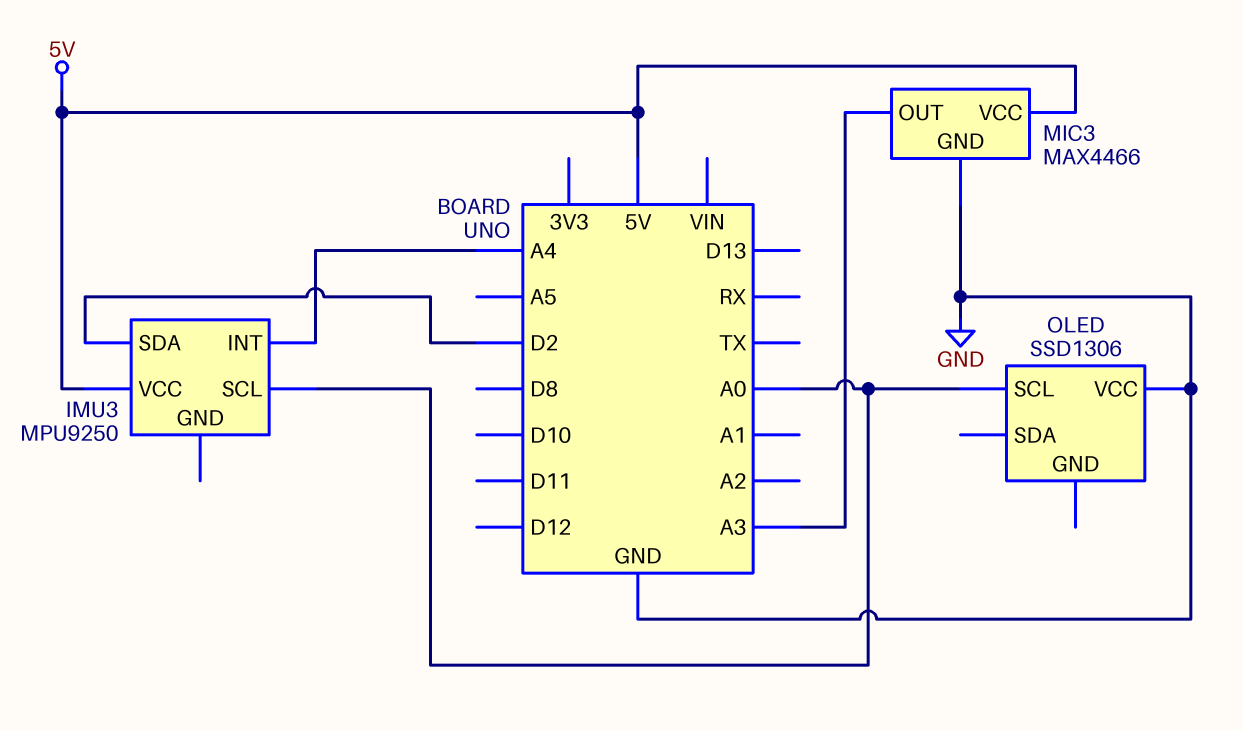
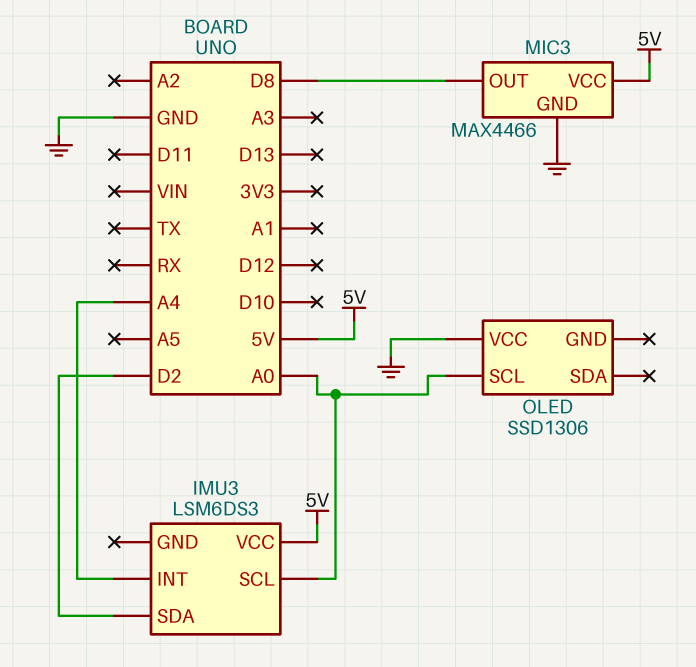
IMU3: MPU9250 -> LSM6DS3
MIC3 pin OUT: A3 -> D8

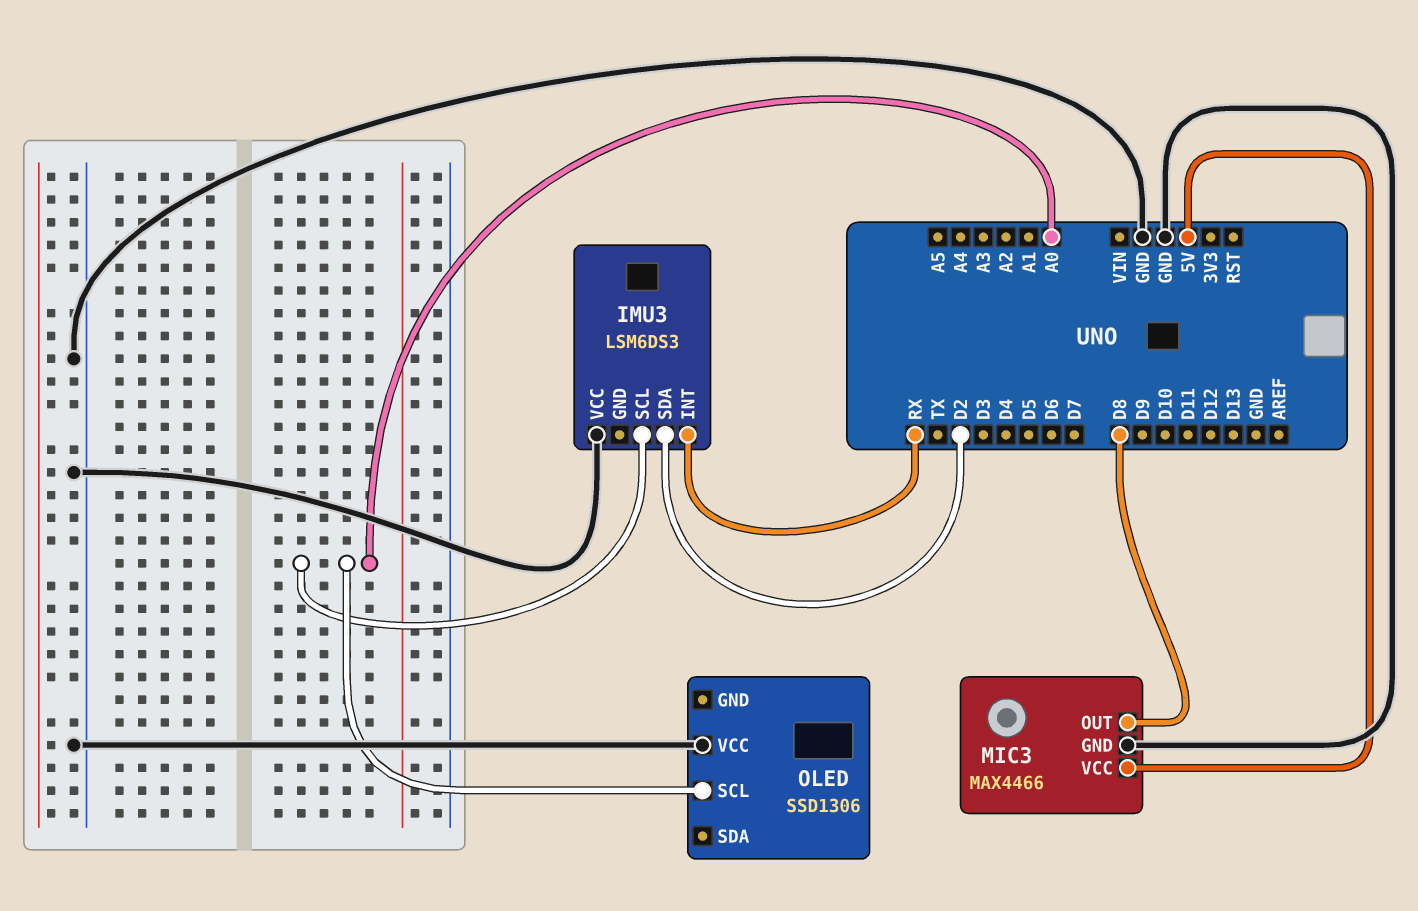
IMU3 pin INT: A4 -> RX
IMU3 pin VCC: 5V -> GND

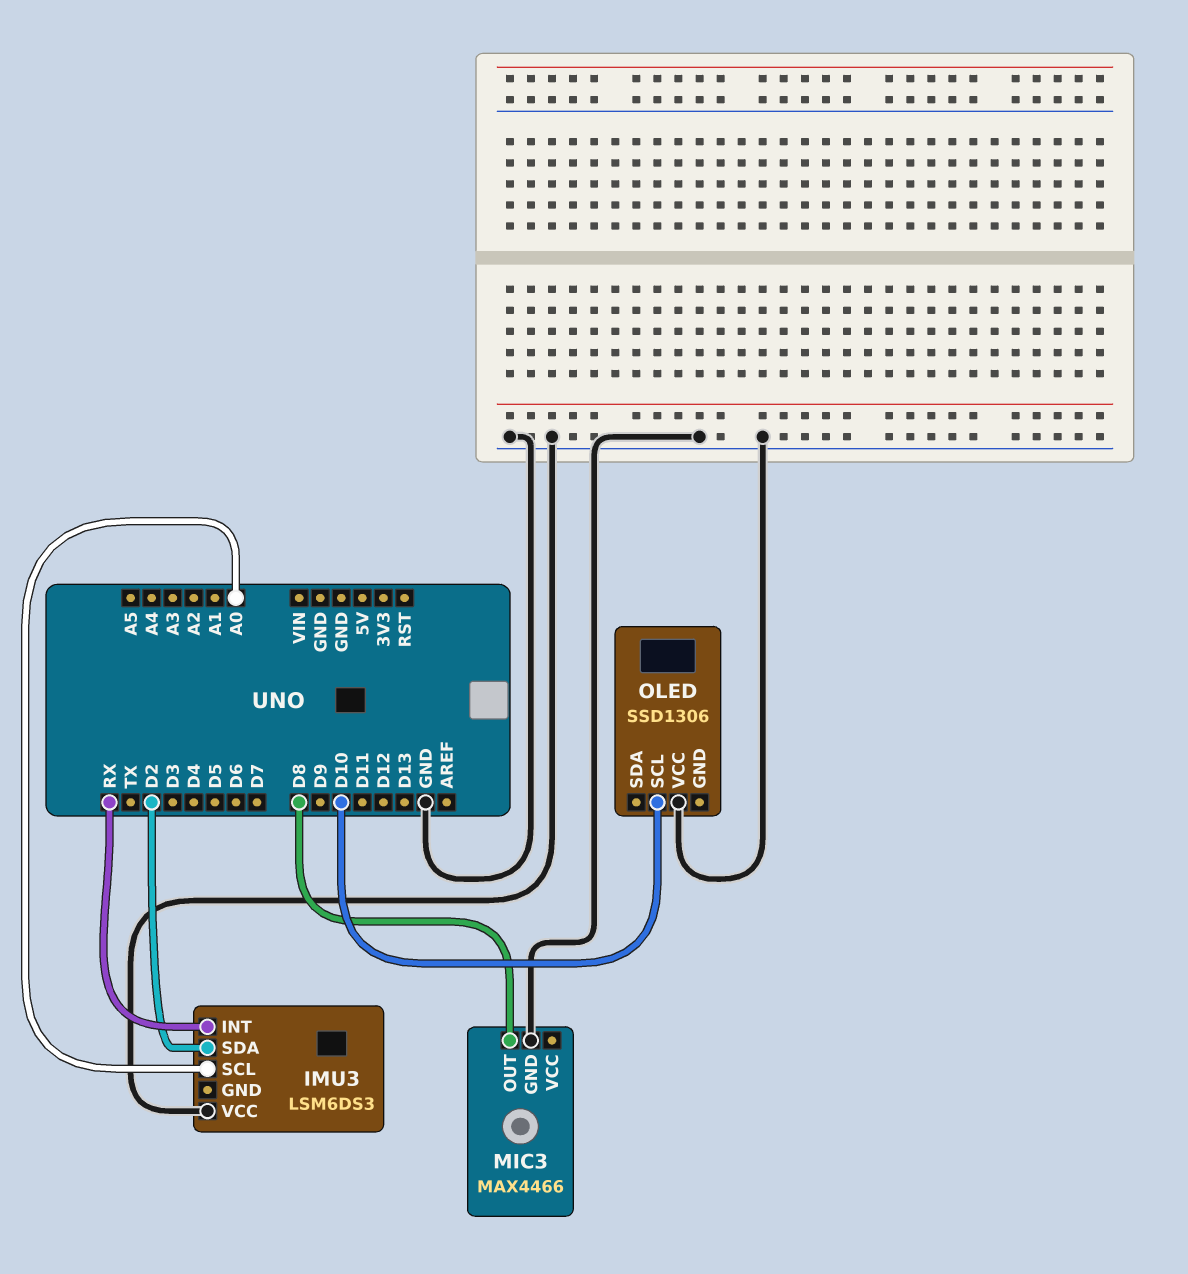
MIC3 pin VCC: 5V -> none
OLED pin SCL: A0 -> D10

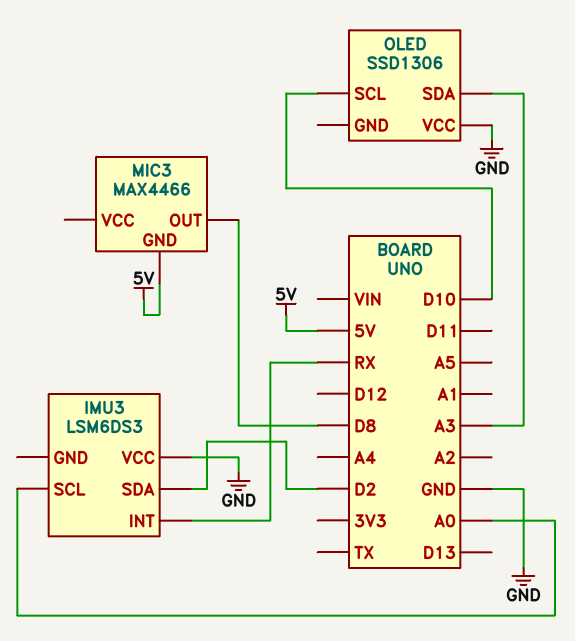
MIC3 pin GND: GND -> 5V
OLED pin SDA: none -> A3

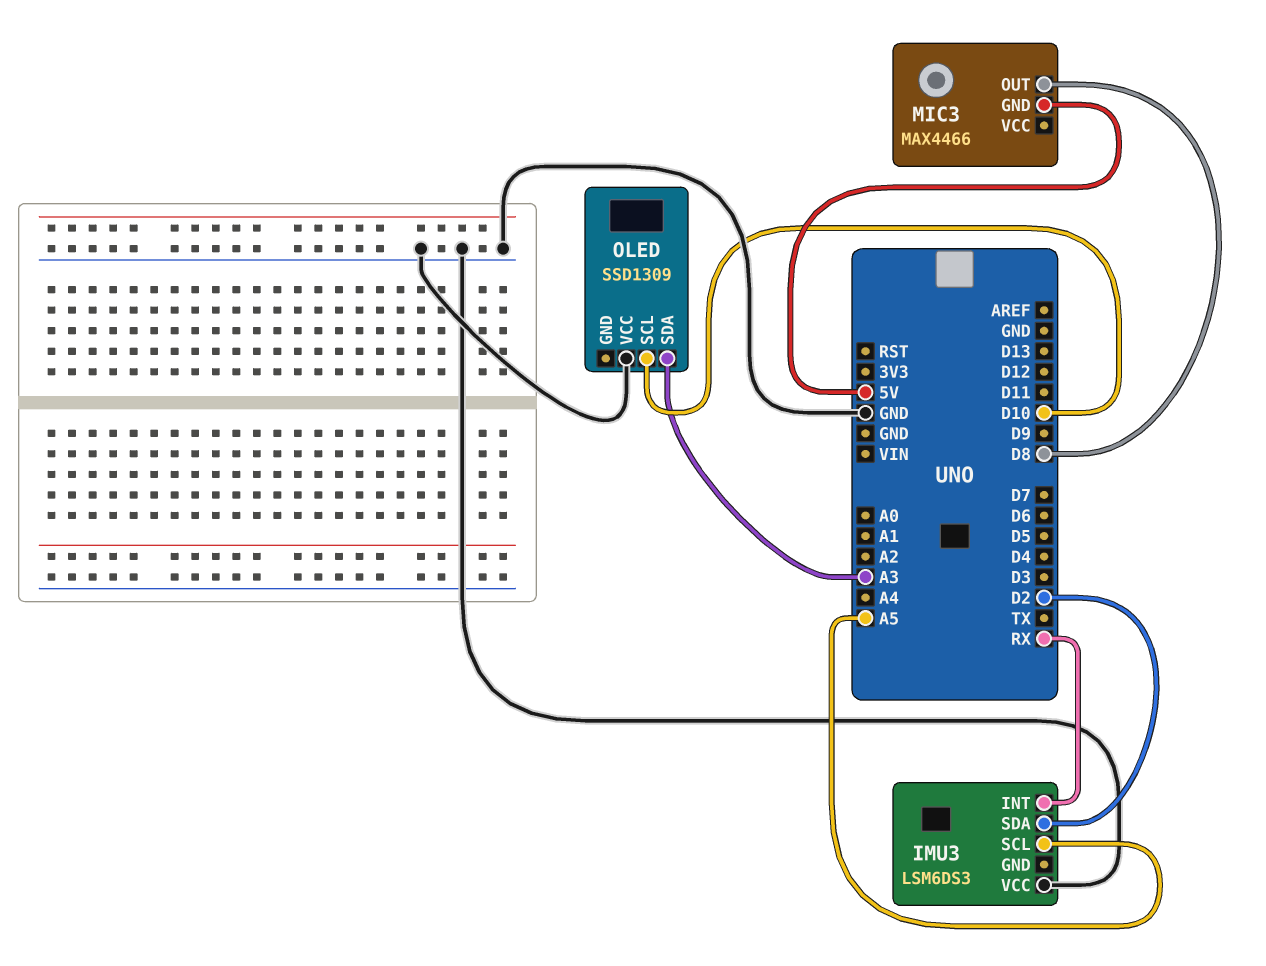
IMU3 pin SCL: A0 -> A5
OLED: SSD1306 -> SSD1309

